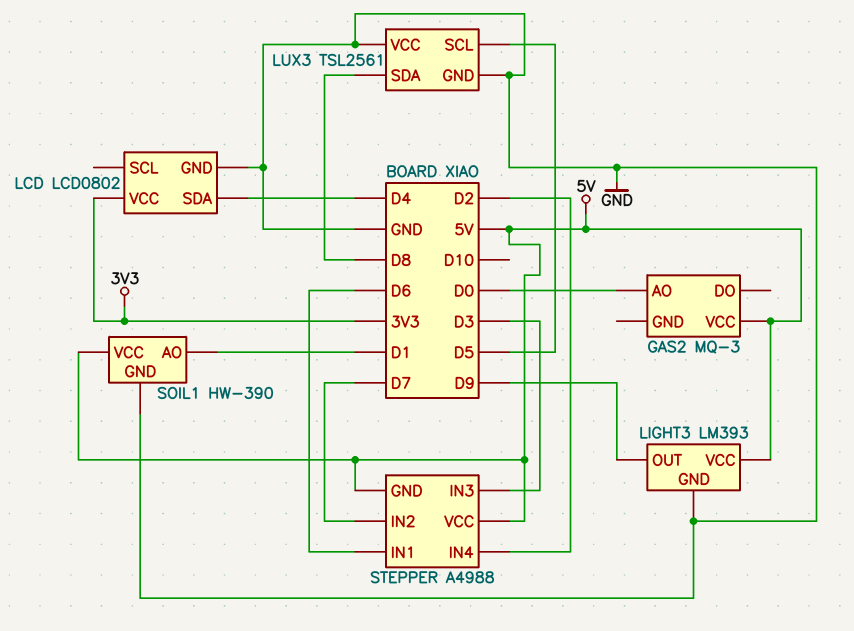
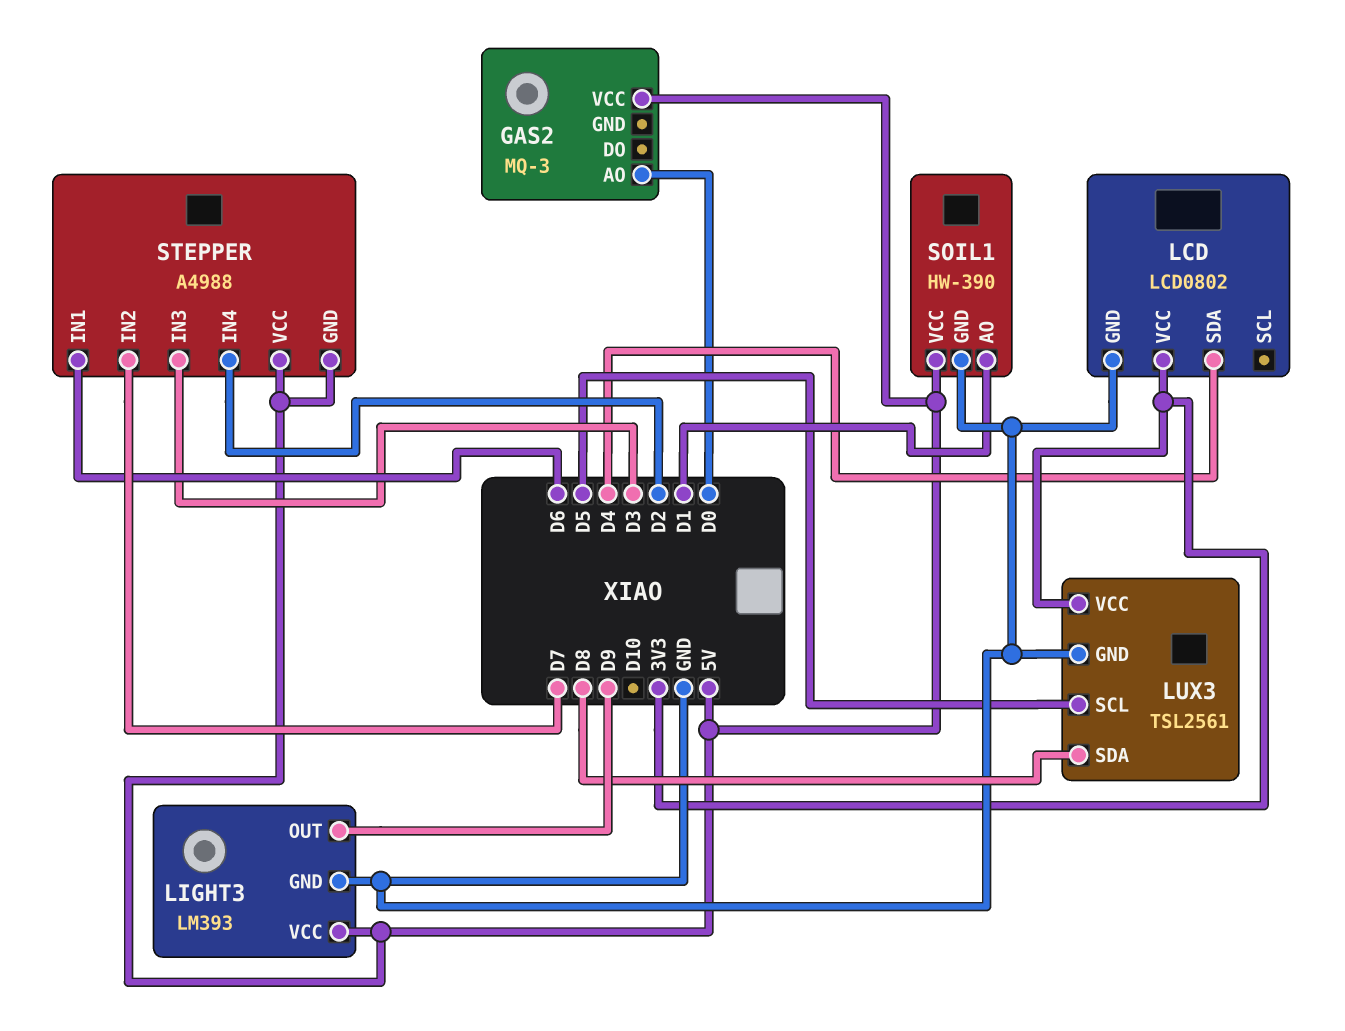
LUX3 pin VCC: GND -> 3V3

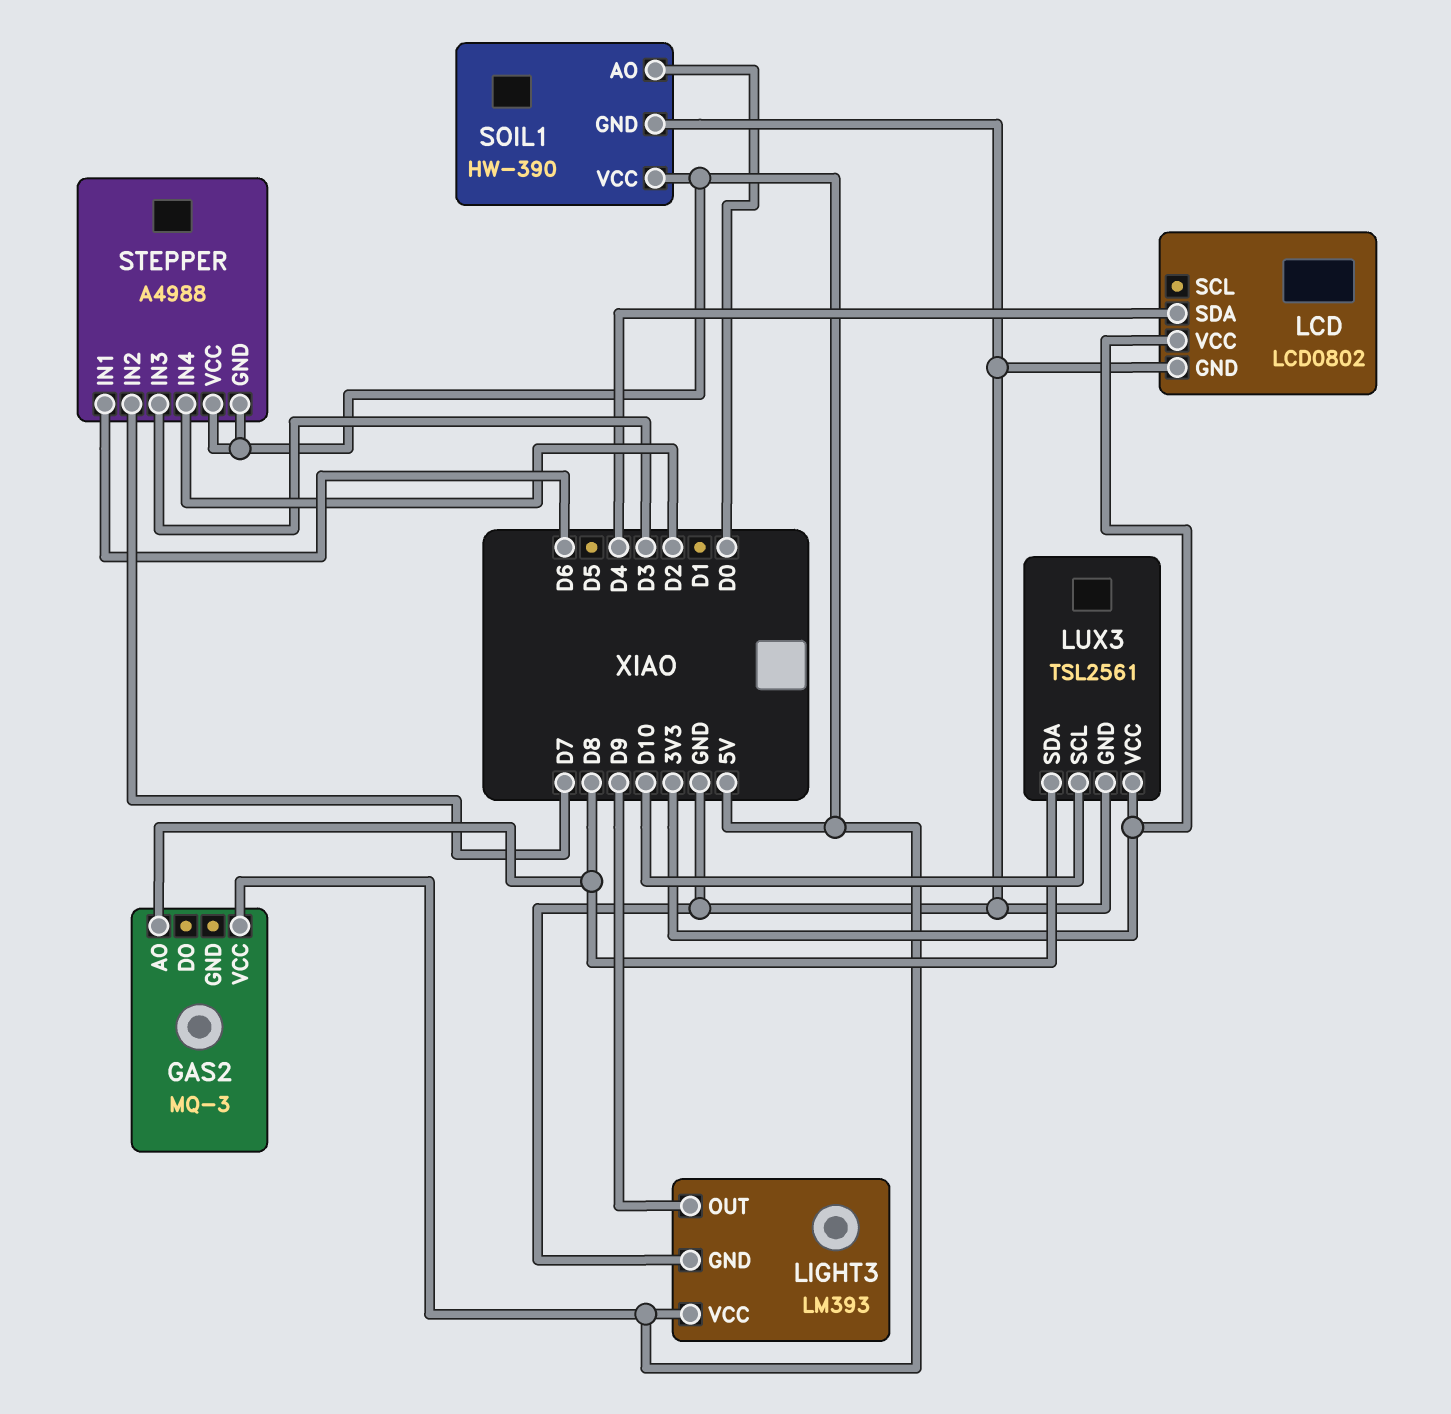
GAS2 pin AO: D0 -> D8
LUX3 pin SCL: D5 -> D10
SOIL1 pin AO: D1 -> D0

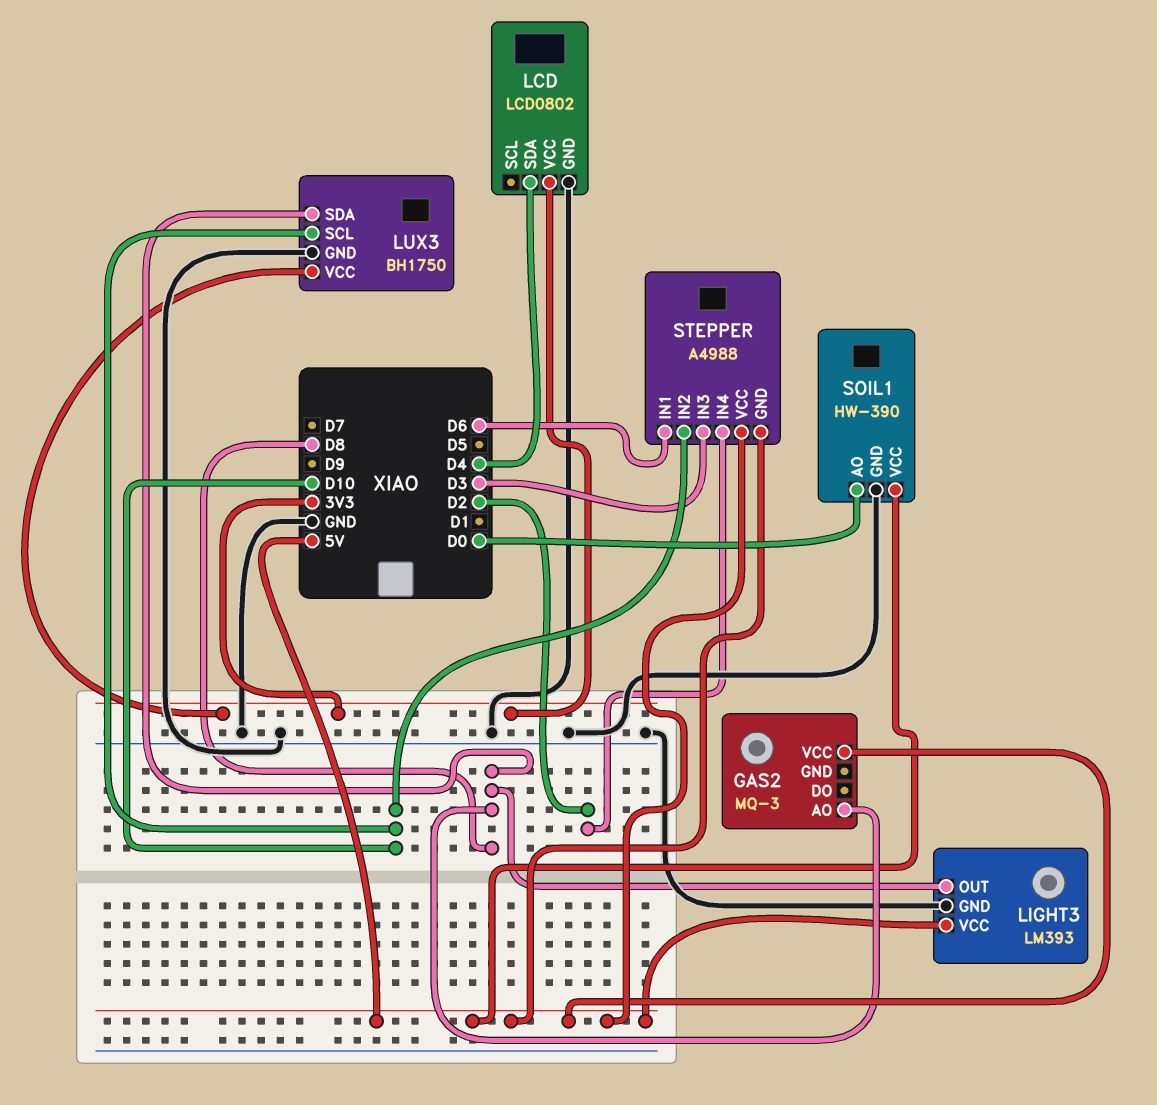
LIGHT3 pin OUT: D9 -> D8
LUX3: TSL2561 -> BH1750
STEPPER pin IN2: D7 -> D10

